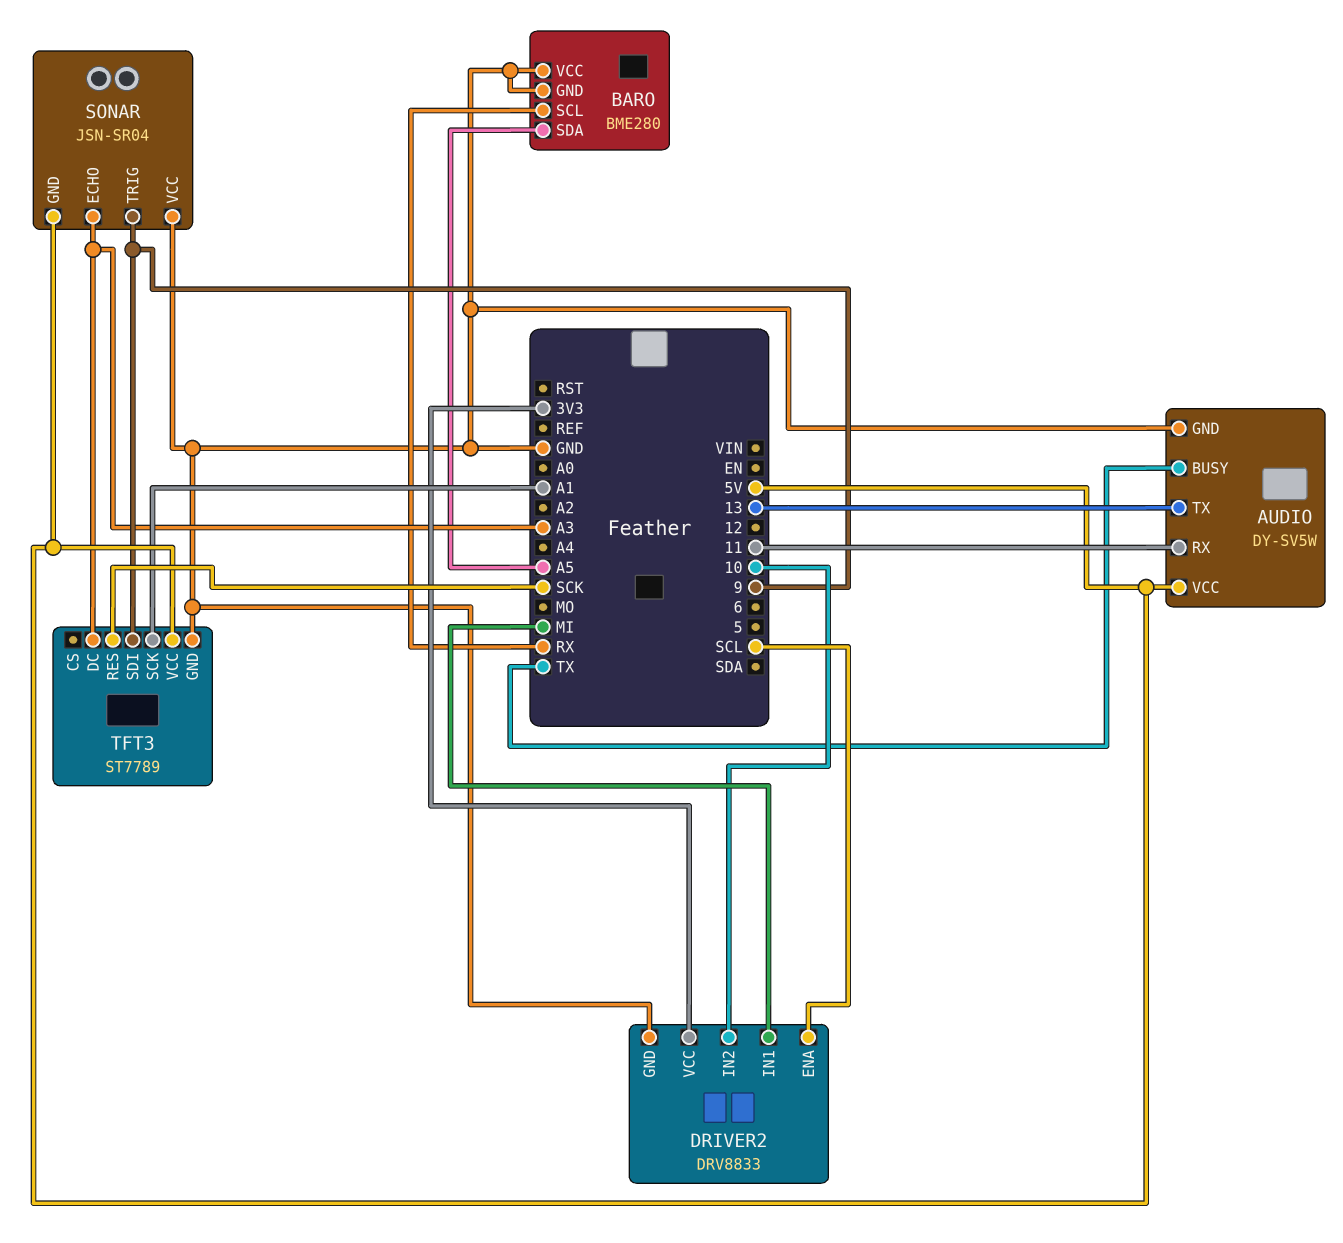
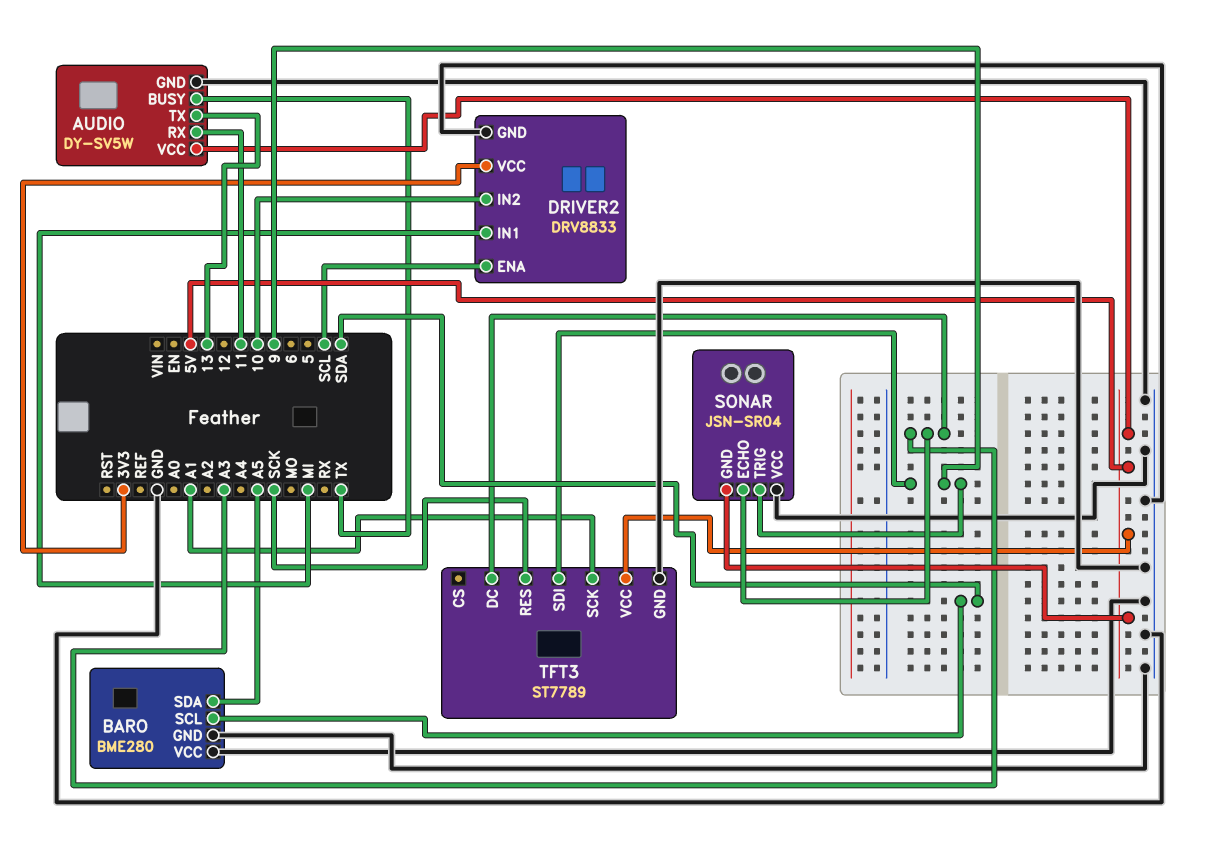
BARO pin SCL: RX -> SDA

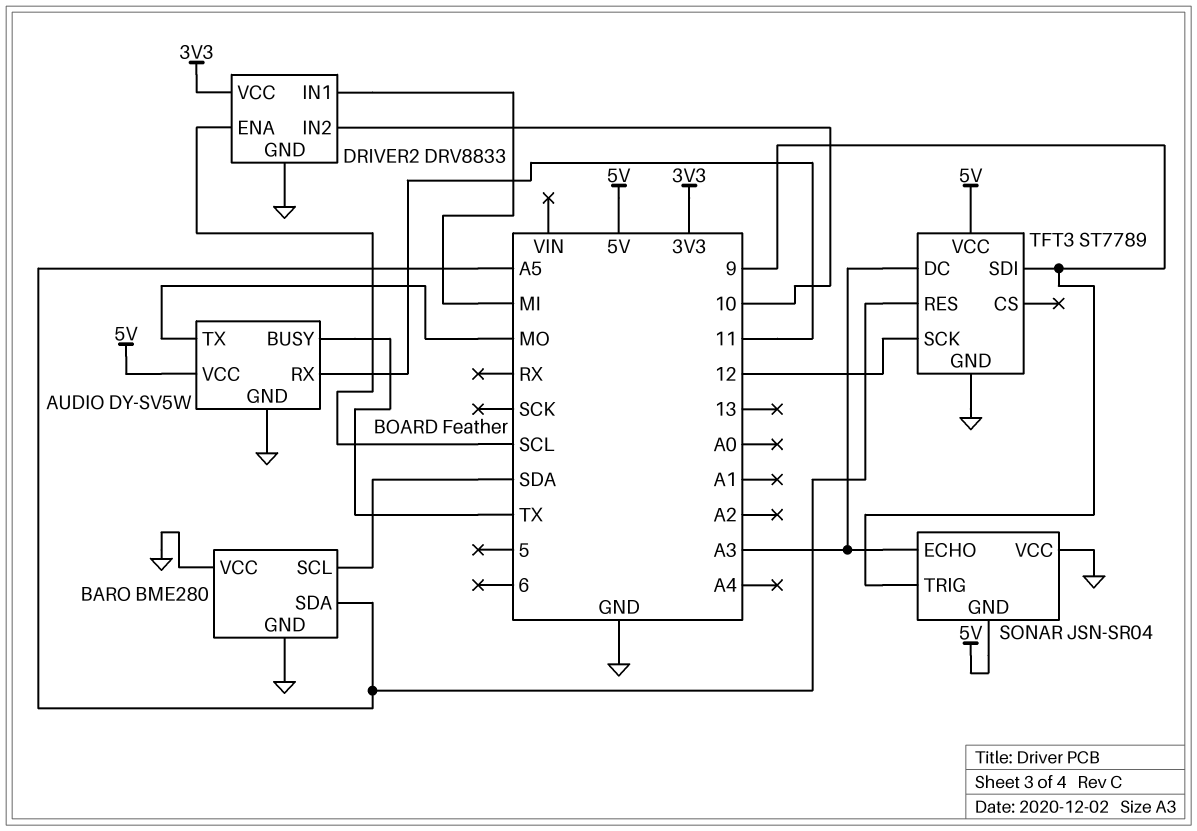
AUDIO pin TX: 13 -> MO
TFT3 pin RES: SCK -> A5
TFT3 pin SCK: A1 -> 12

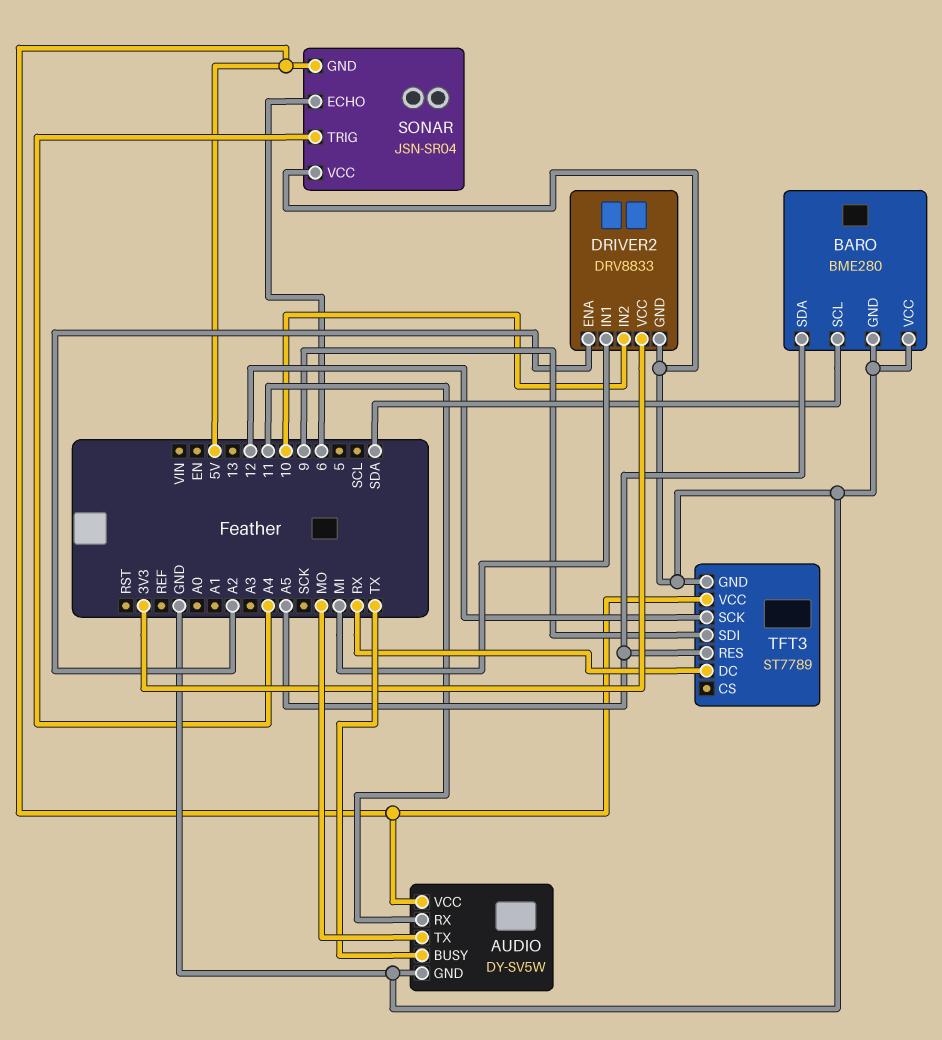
DRIVER2 pin ENA: SCL -> A2
SONAR pin ECHO: A3 -> 6
SONAR pin TRIG: 9 -> A4
TFT3 pin DC: A3 -> RX

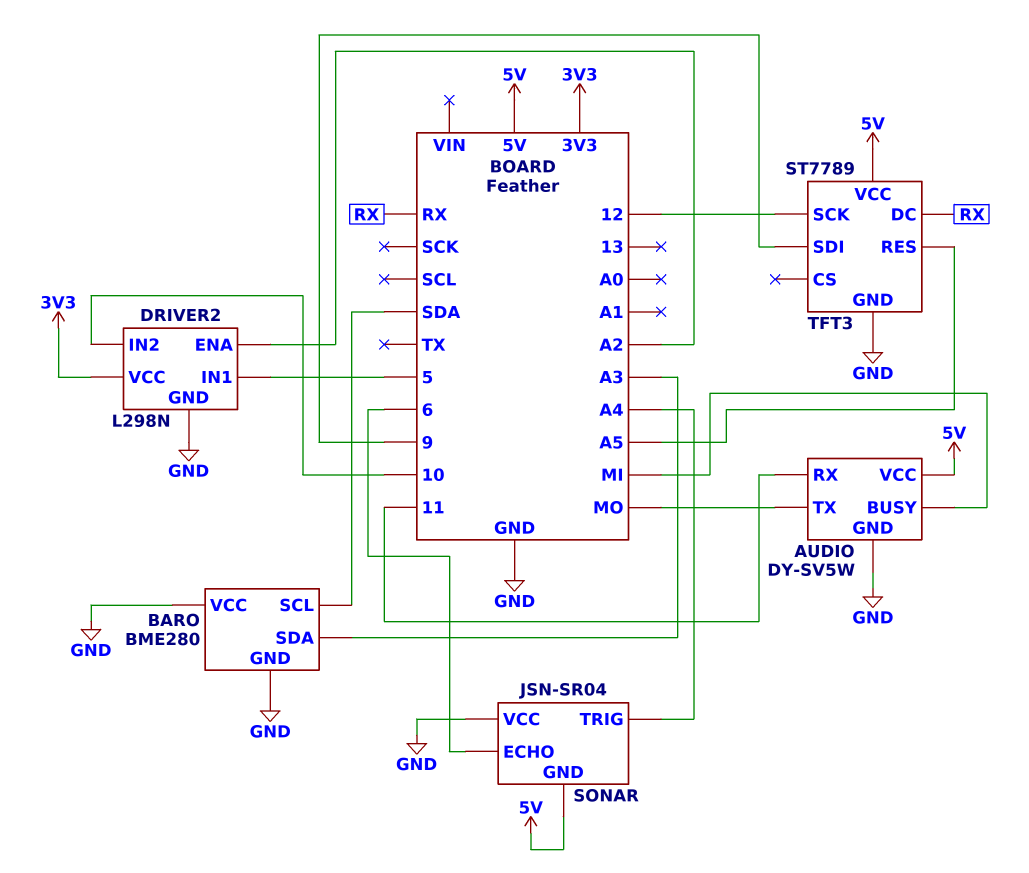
AUDIO pin BUSY: TX -> MI
BARO pin SDA: A5 -> A3
DRIVER2: DRV8833 -> L298N
DRIVER2 pin IN1: MI -> 5

